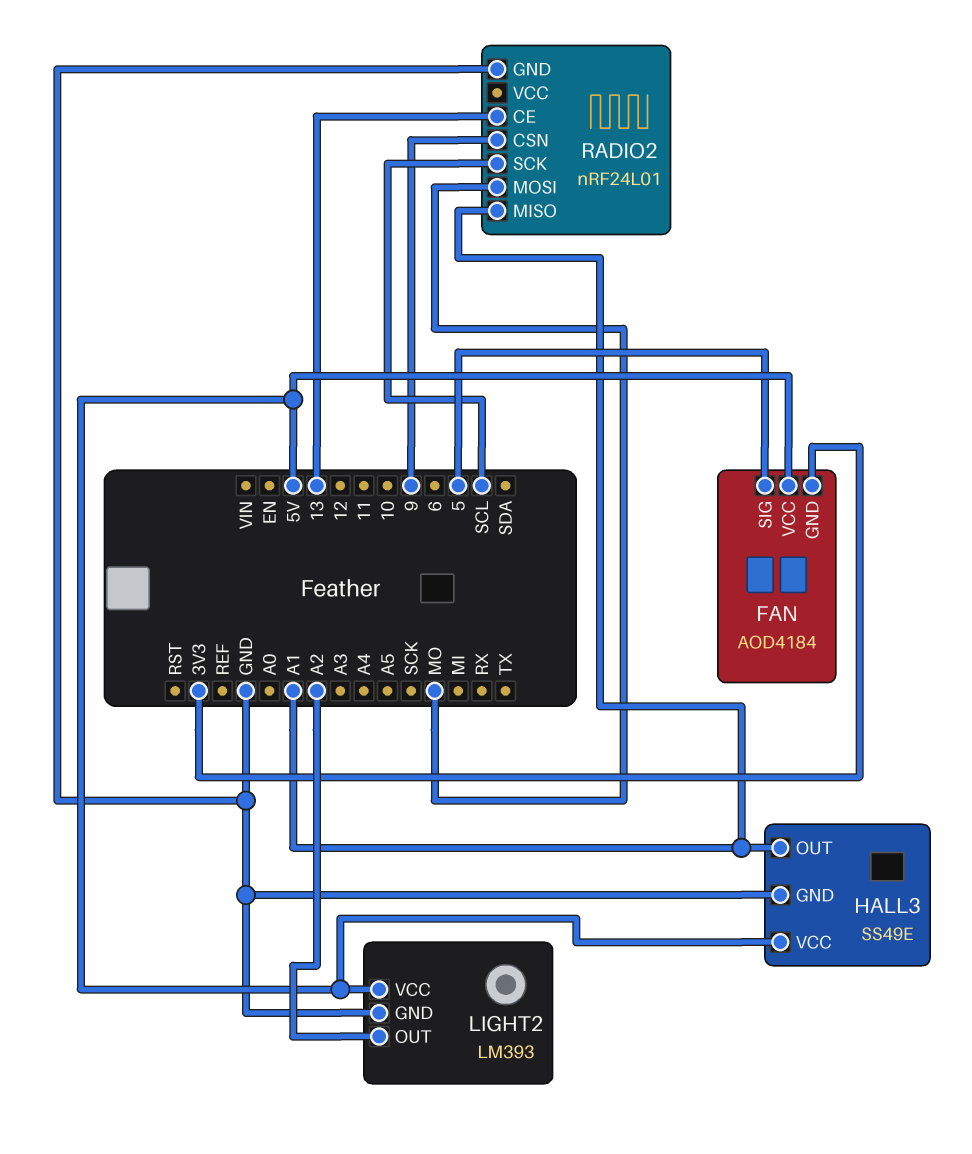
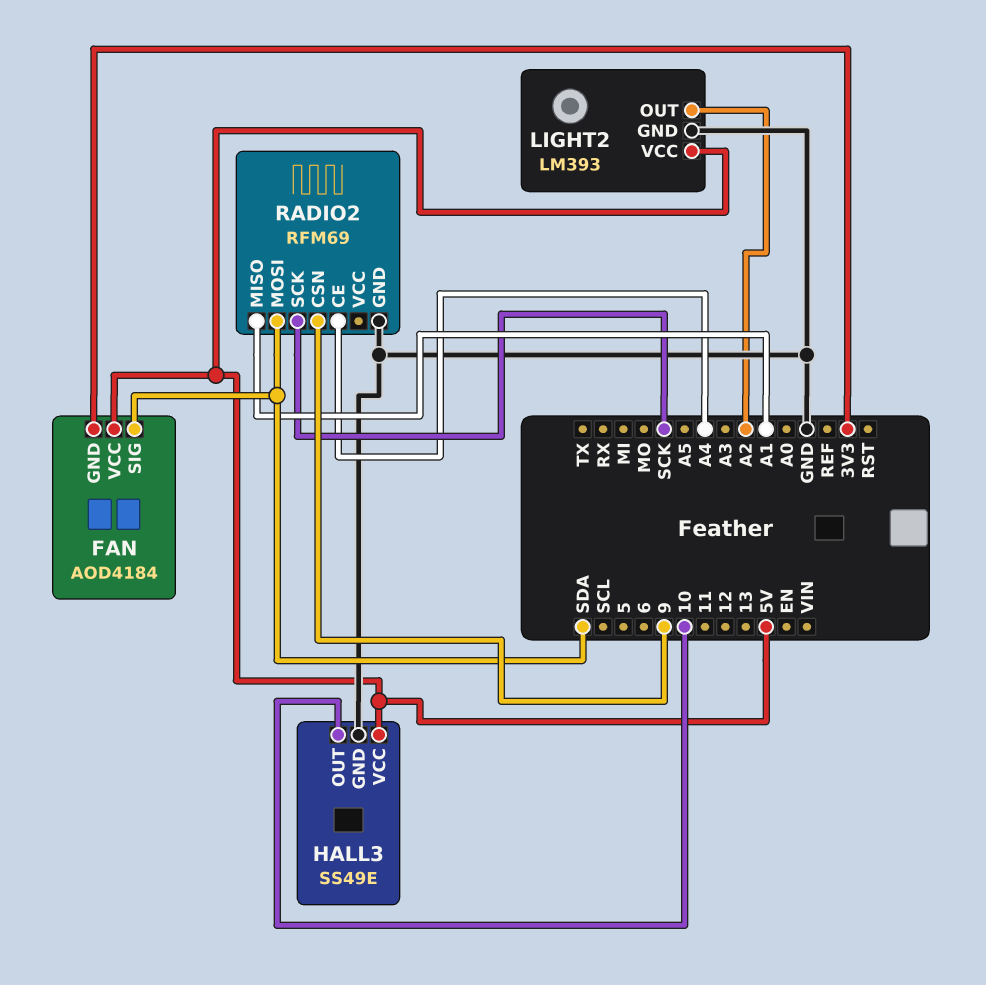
FAN pin SIG: 5 -> SDA
HALL3 pin OUT: A1 -> 10
RADIO2: nRF24L01 -> RFM69
RADIO2 pin CE: 13 -> A4
RADIO2 pin MOSI: MO -> SDA
RADIO2 pin SCK: SCL -> SCK

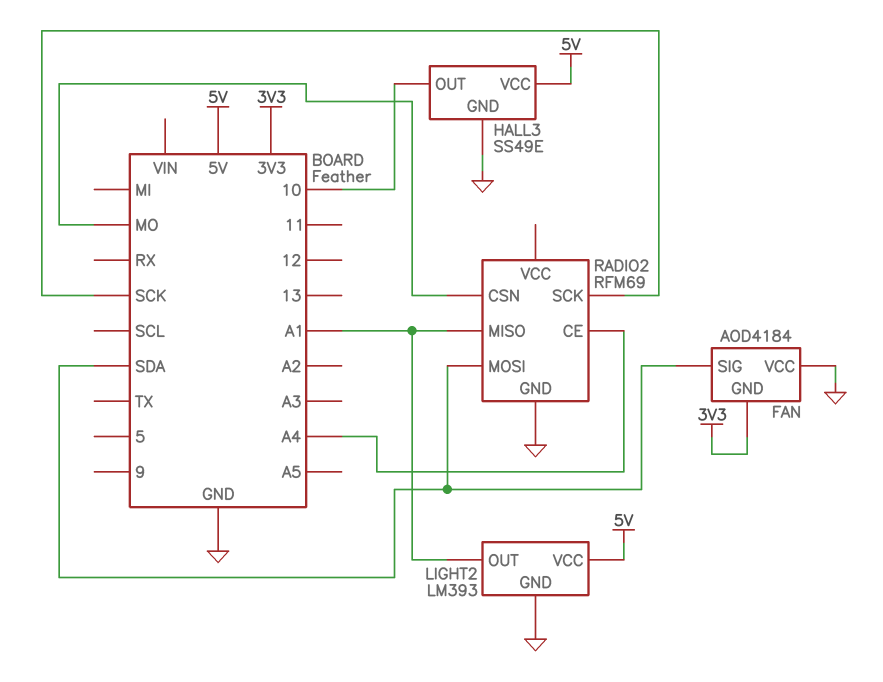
FAN pin VCC: 5V -> GND
LIGHT2 pin OUT: A2 -> A1
RADIO2 pin CSN: 9 -> MO

